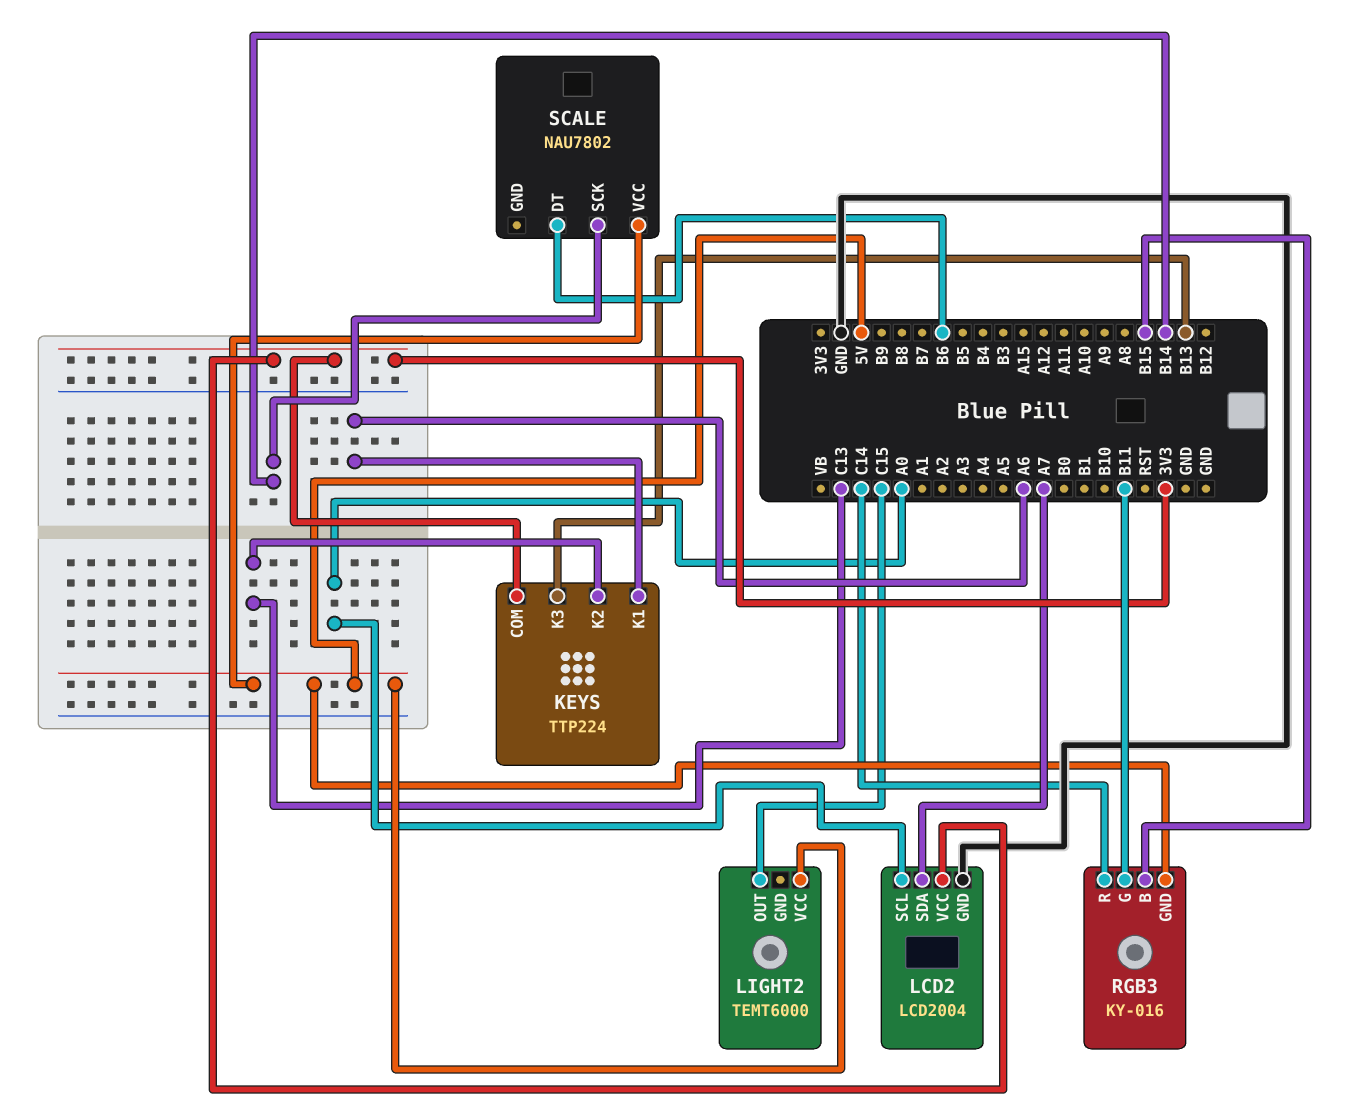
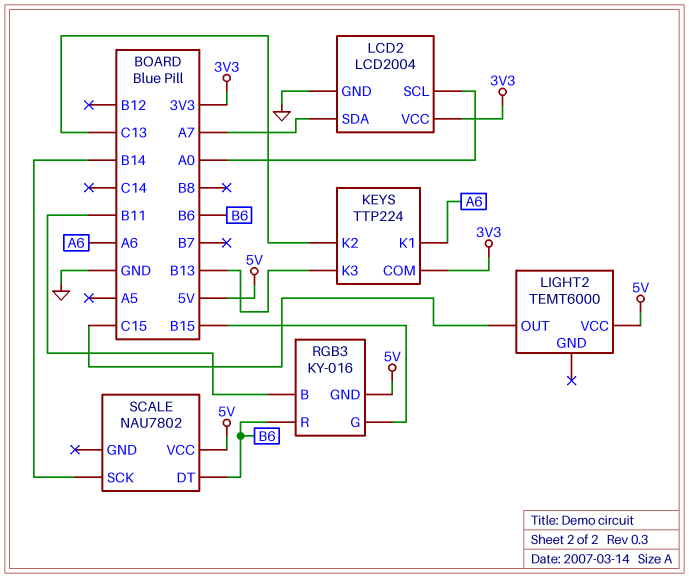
RGB3 pin B: B15 -> B11
RGB3 pin G: B11 -> B15
RGB3 pin R: C14 -> B6

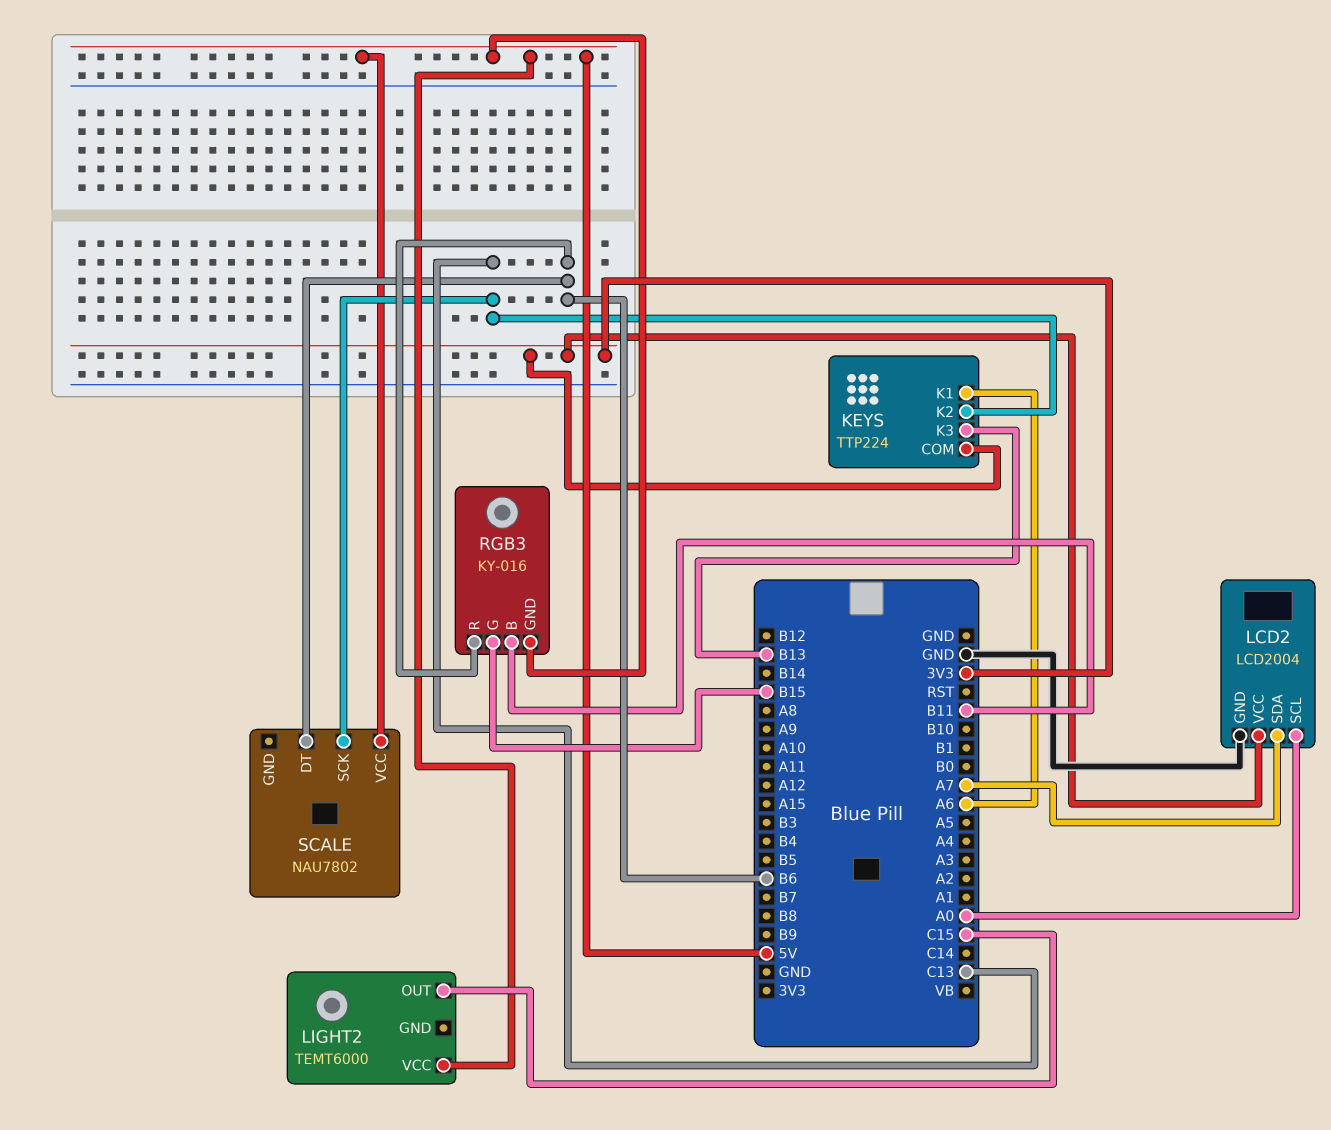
SCALE pin SCK: B14 -> C13

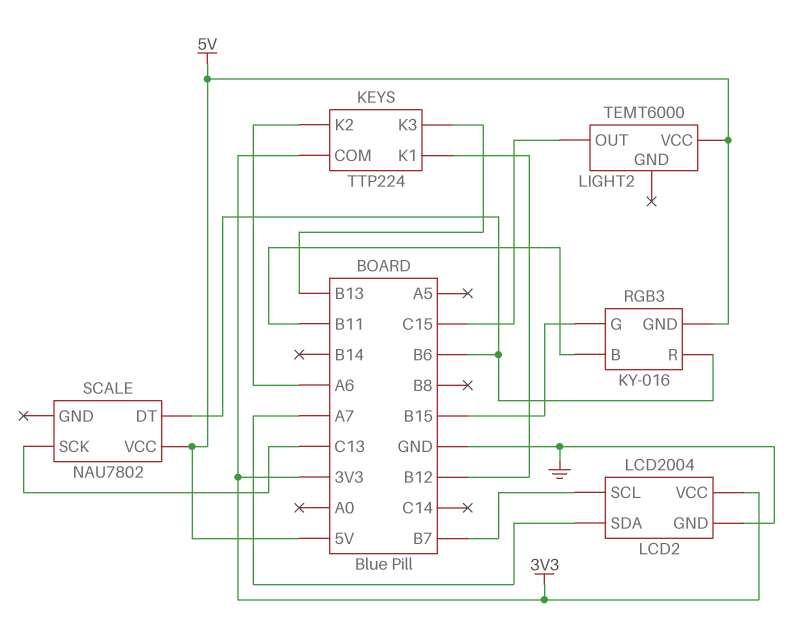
KEYS pin K1: A6 -> B12
KEYS pin K2: C13 -> A6
LCD2 pin SCL: A0 -> B7

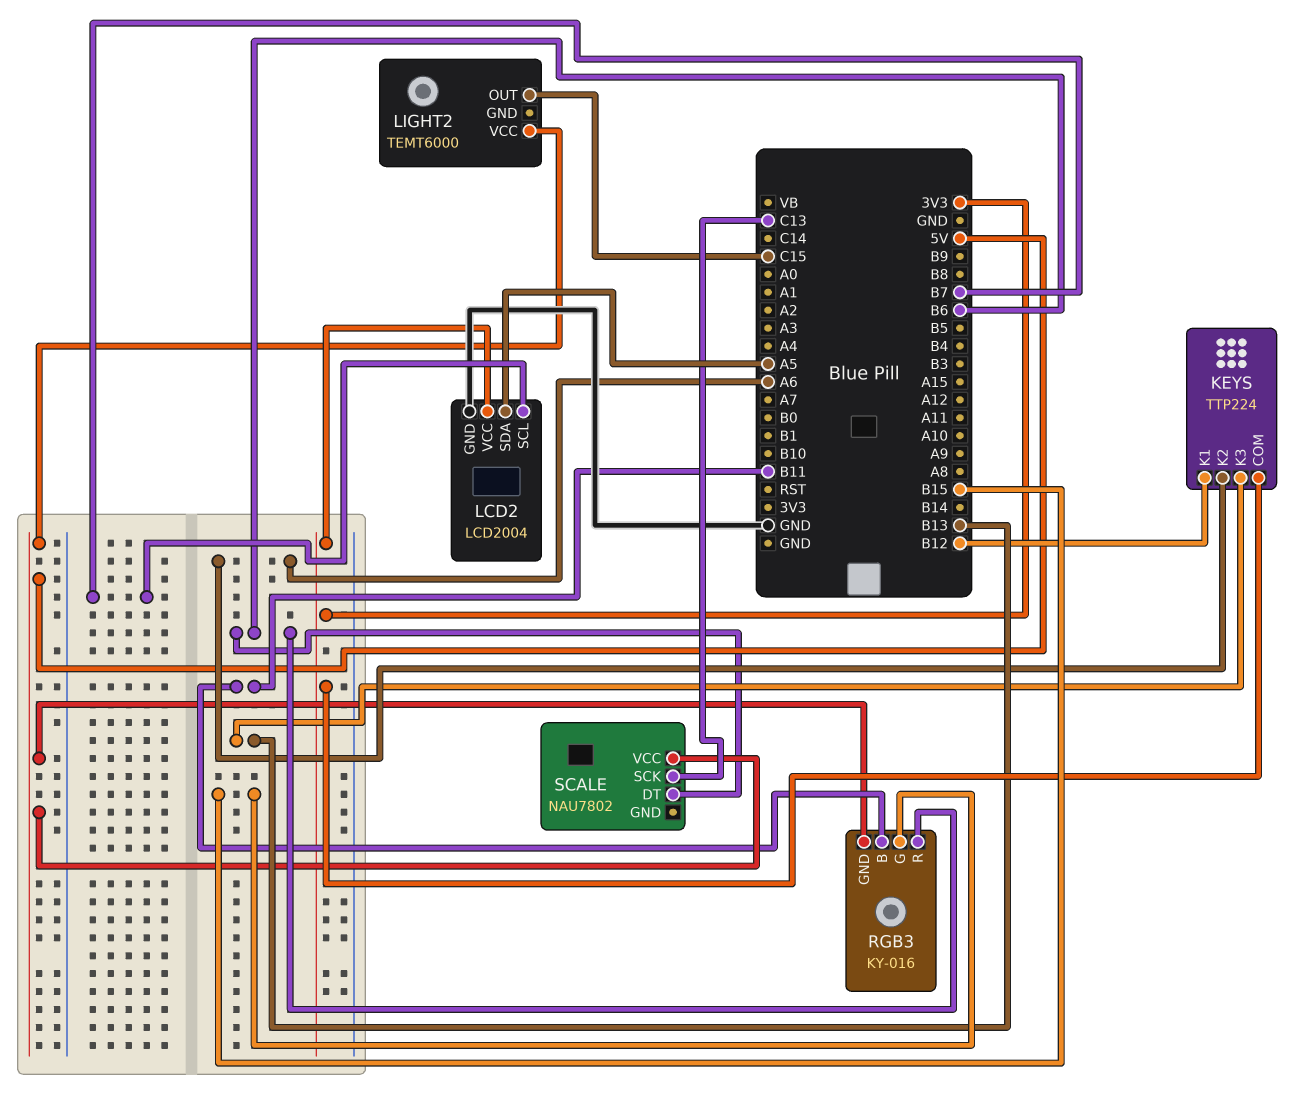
LCD2 pin SDA: A7 -> A5

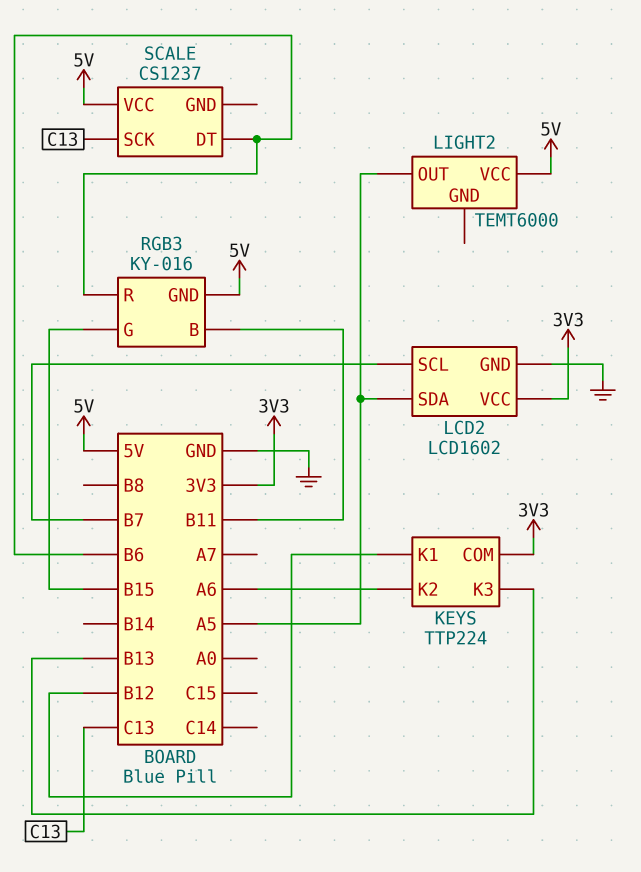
LCD2: LCD2004 -> LCD1602
LIGHT2 pin OUT: C15 -> A5
SCALE: NAU7802 -> CS1237

